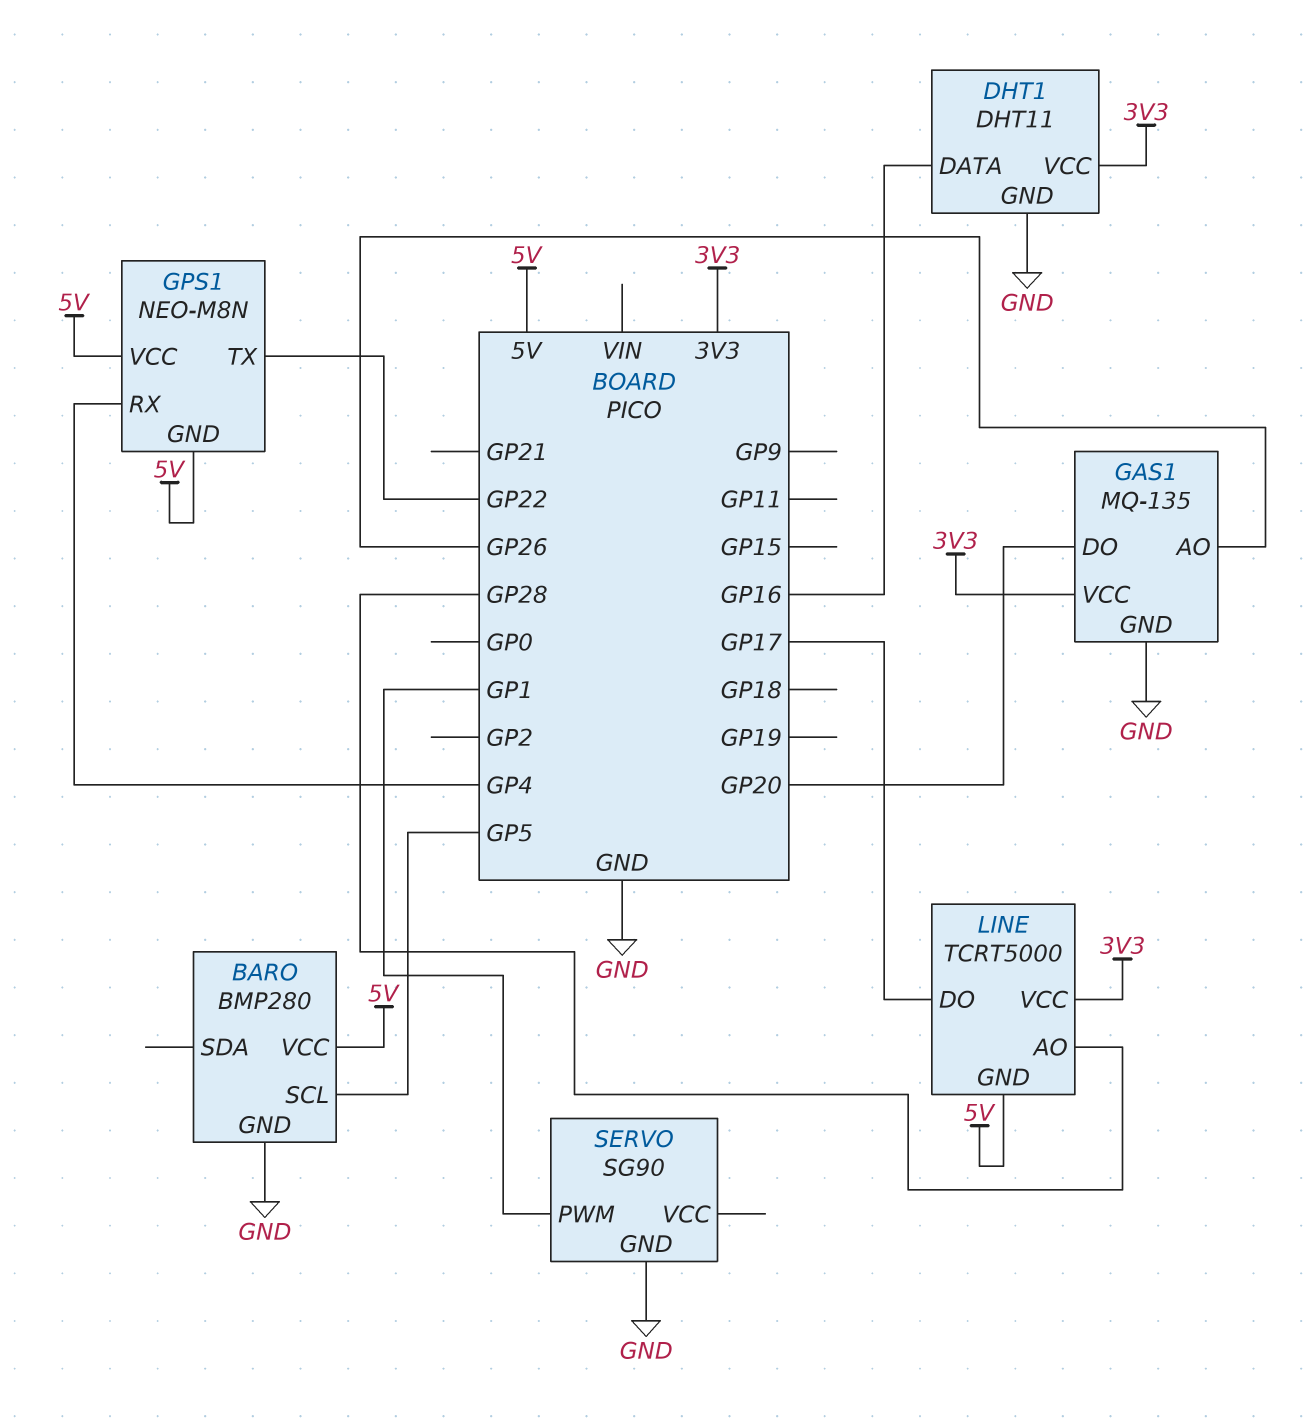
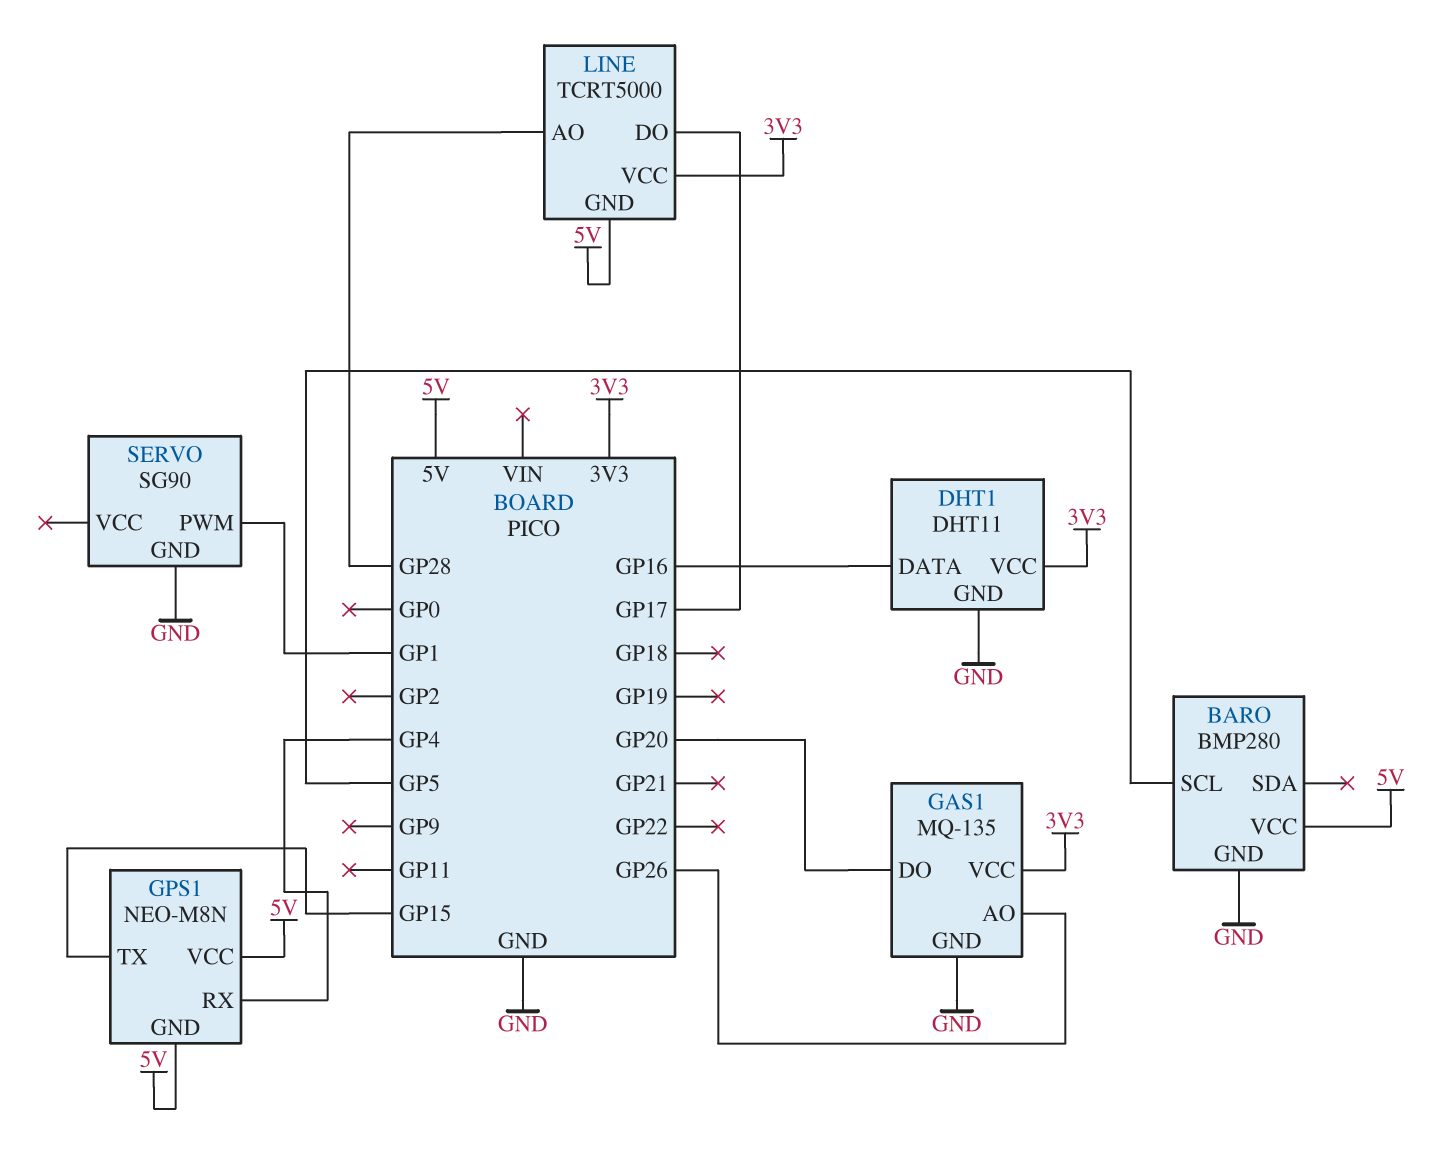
GPS1 pin TX: GP22 -> GP15

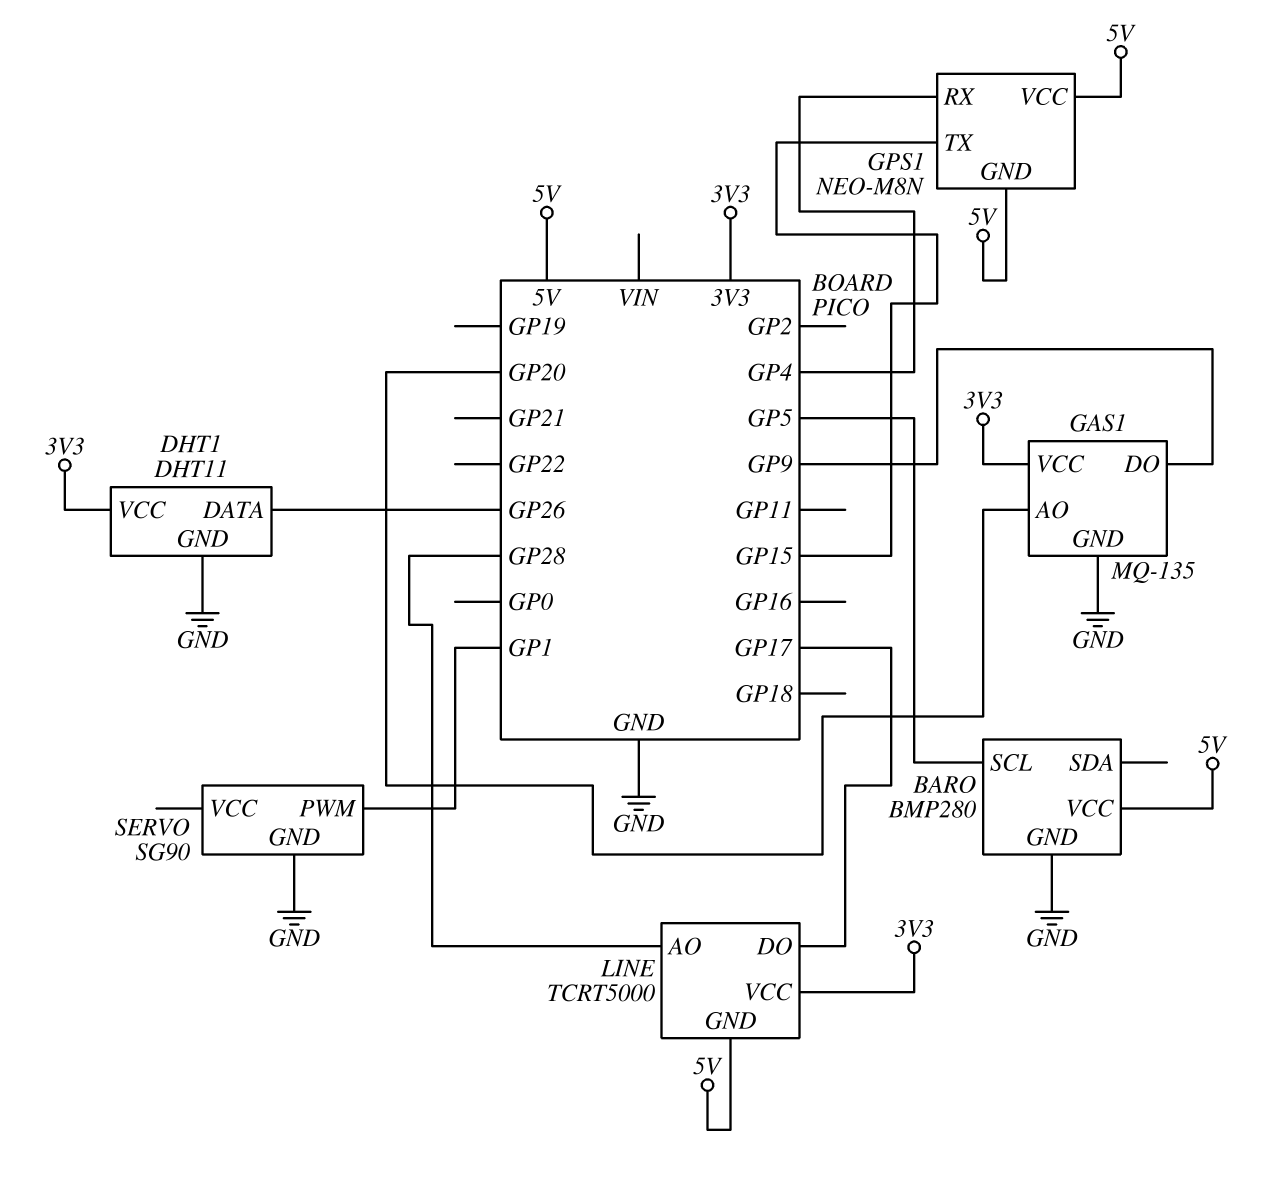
DHT1 pin DATA: GP16 -> GP26
GAS1 pin AO: GP26 -> GP20
GAS1 pin DO: GP20 -> GP9

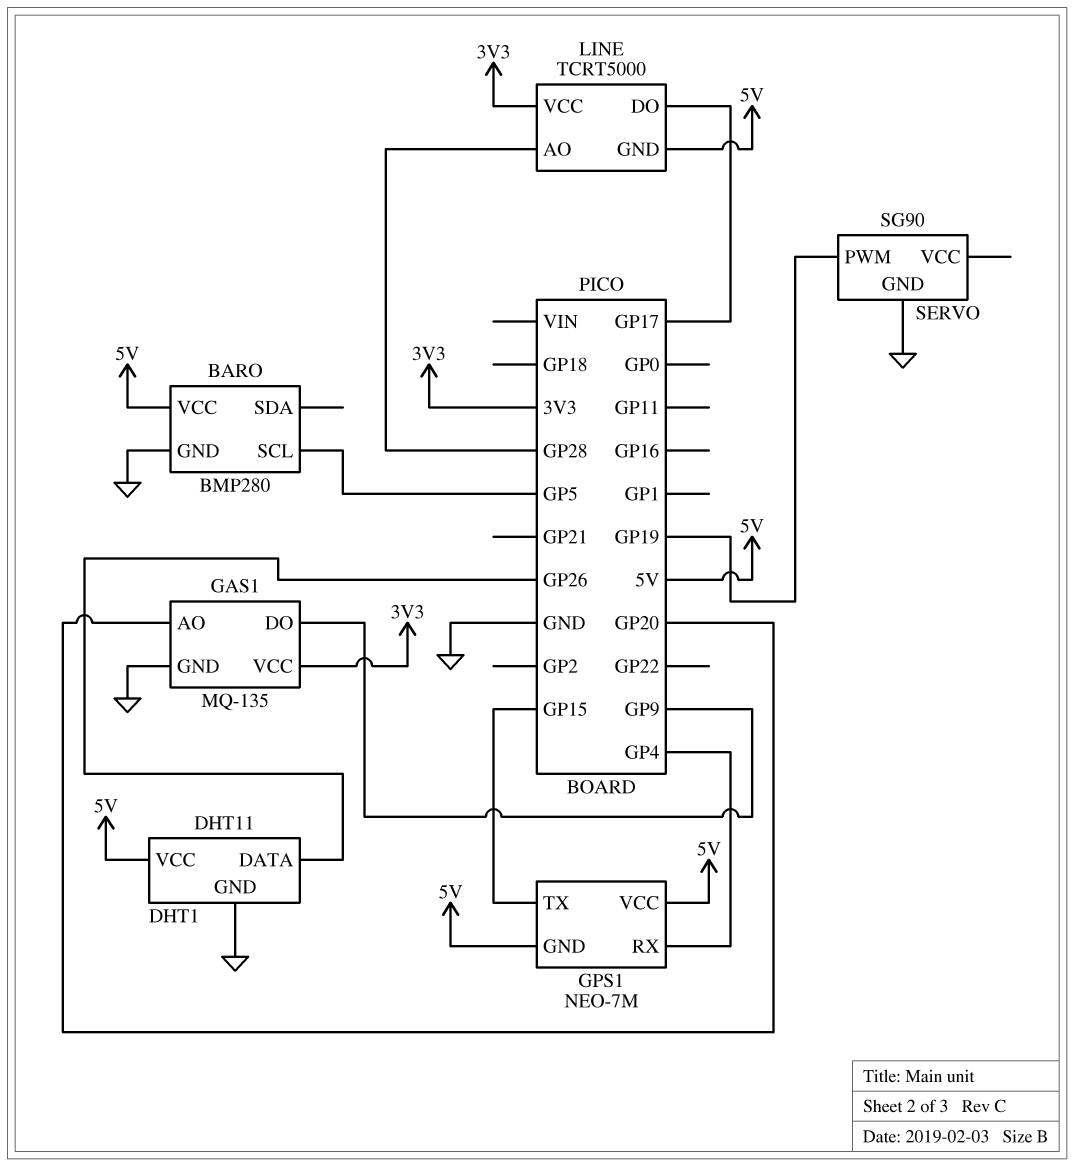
DHT1 pin VCC: 3V3 -> 5V
GPS1: NEO-M8N -> NEO-7M
SERVO pin PWM: GP1 -> GP19

